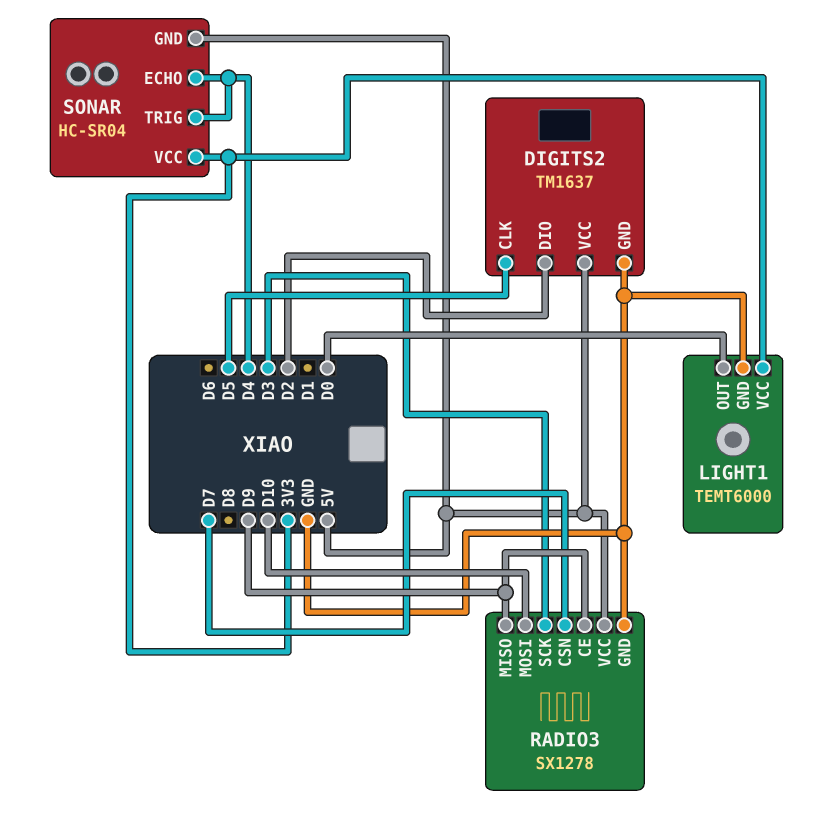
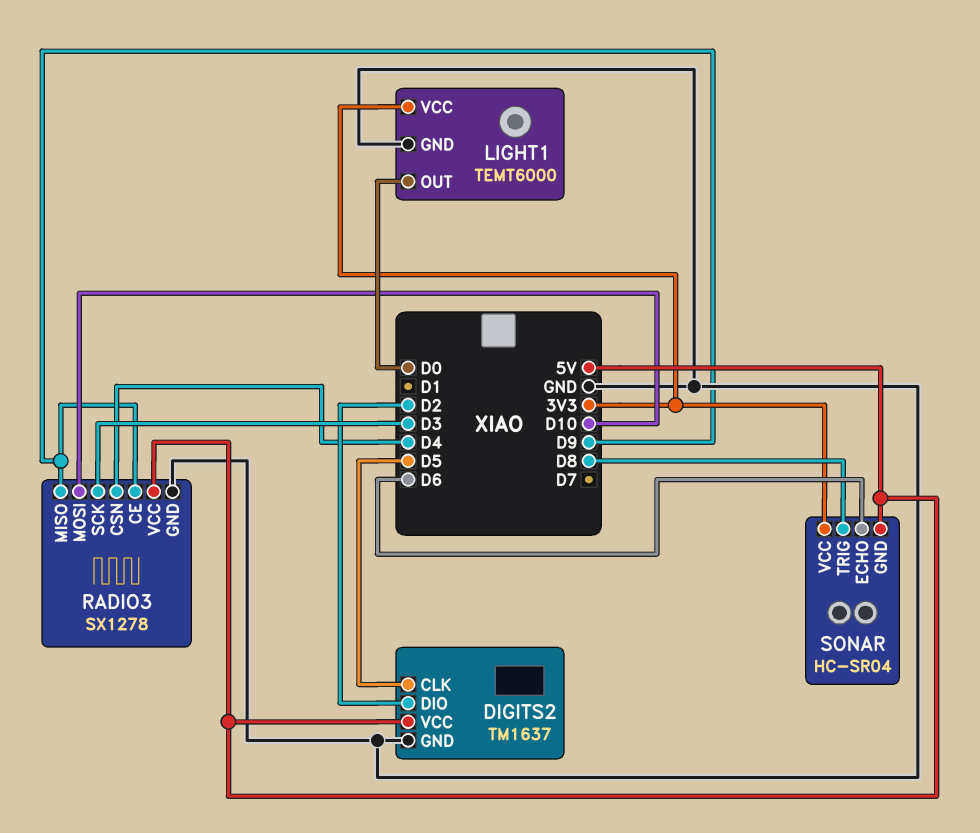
RADIO3 pin CSN: D7 -> D4
SONAR pin ECHO: D4 -> D6
SONAR pin TRIG: D4 -> D8

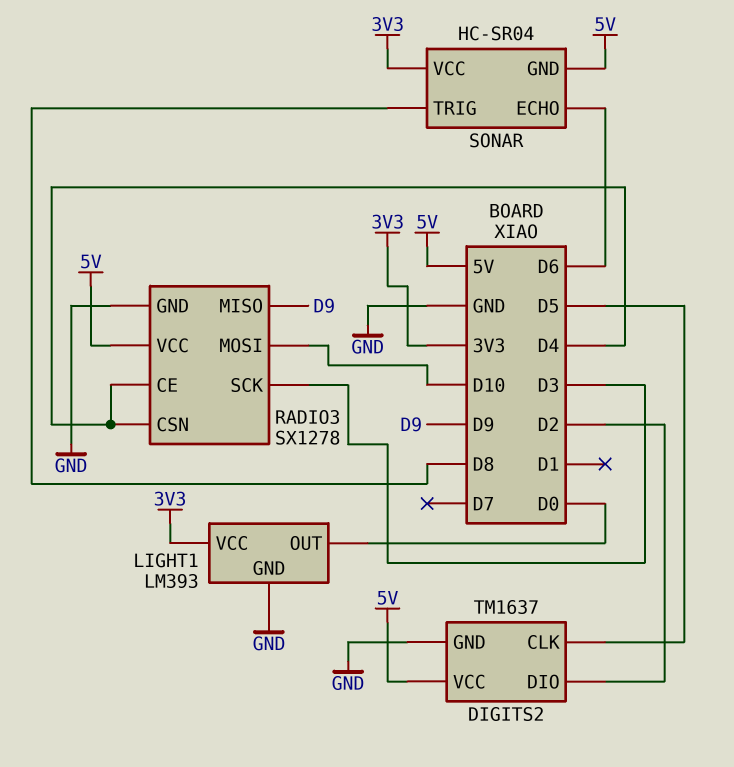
LIGHT1: TEMT6000 -> LM393
RADIO3 pin CE: D9 -> D4

